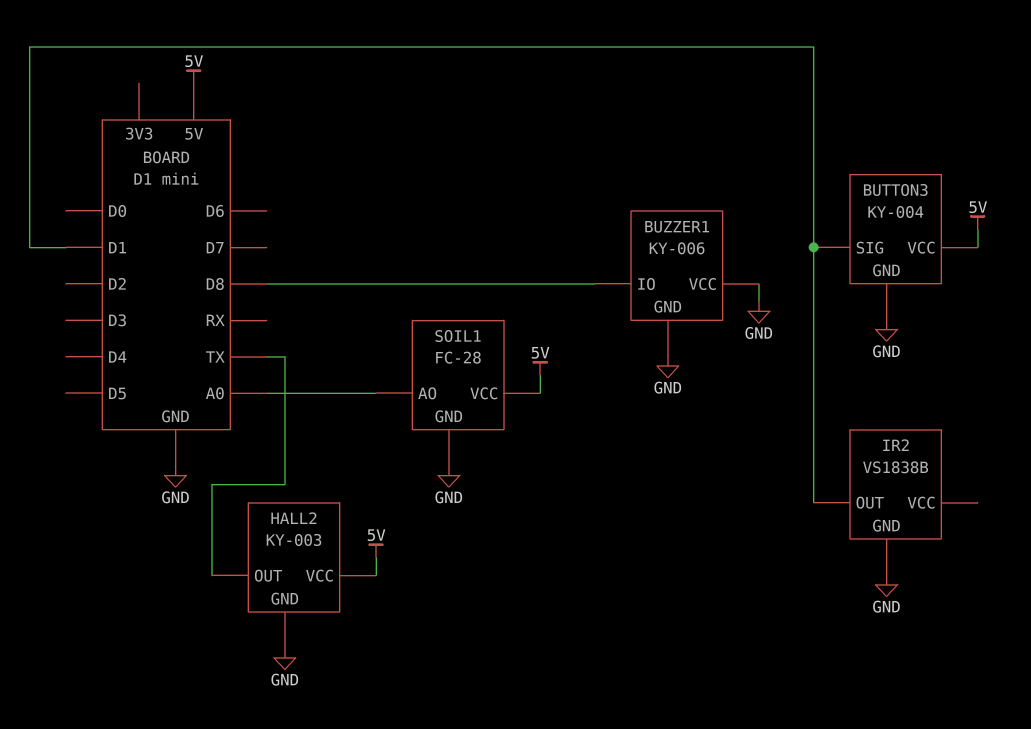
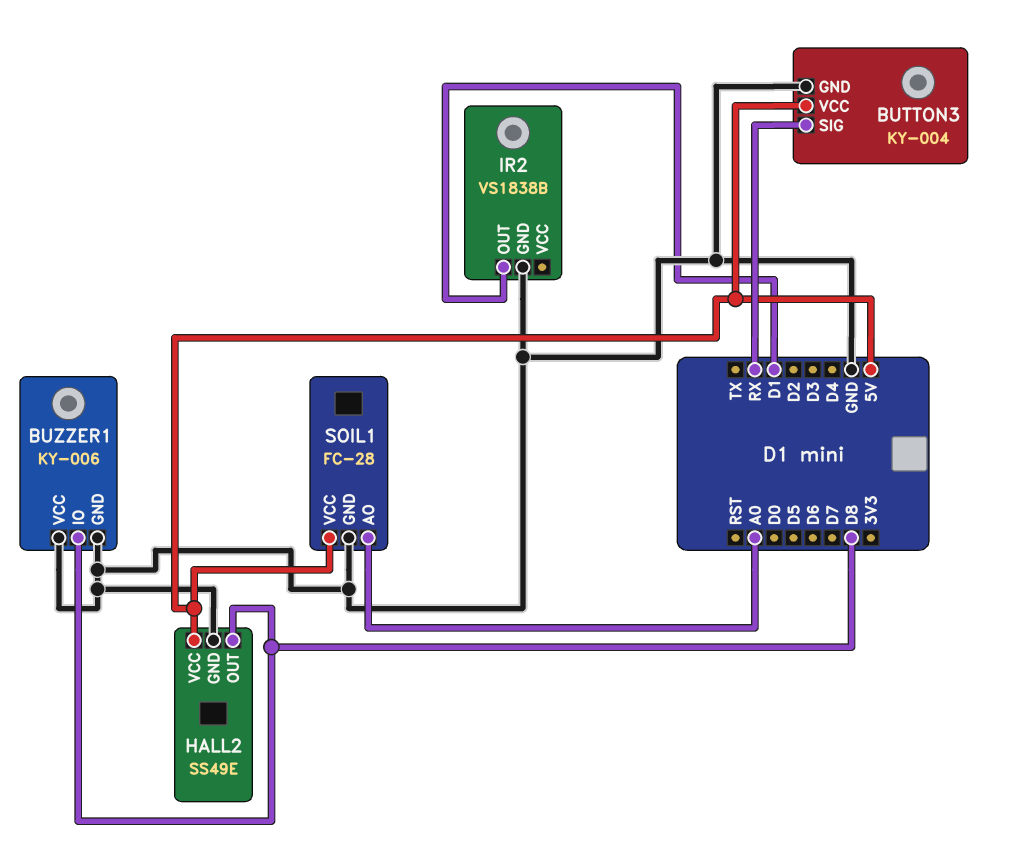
BUTTON3 pin SIG: D1 -> RX
HALL2: KY-003 -> SS49E
HALL2 pin OUT: TX -> D8

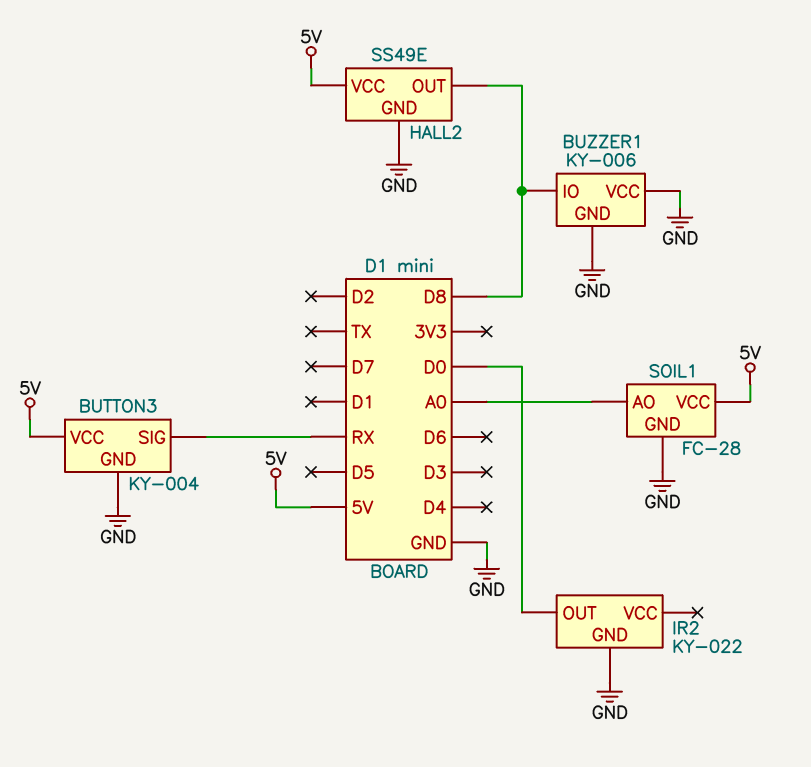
IR2: VS1838B -> KY-022
IR2 pin OUT: D1 -> D0

